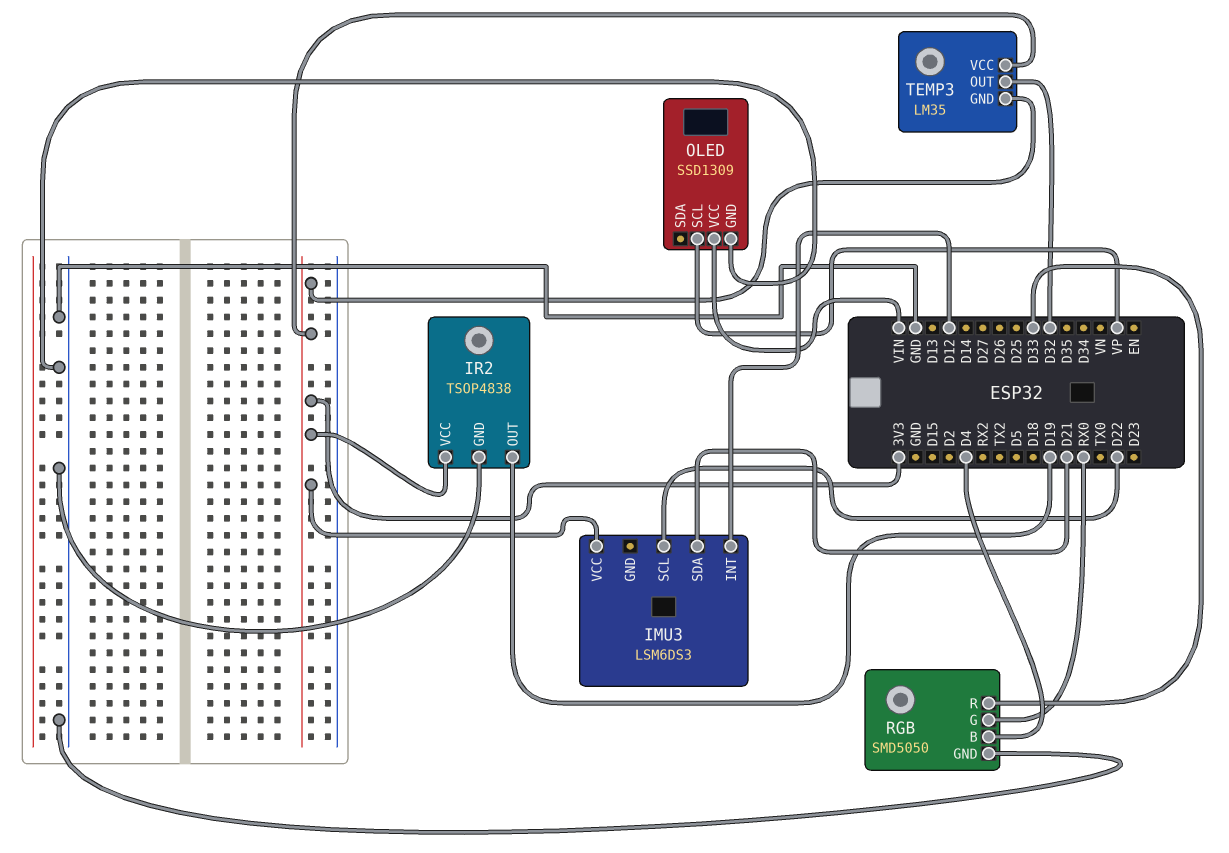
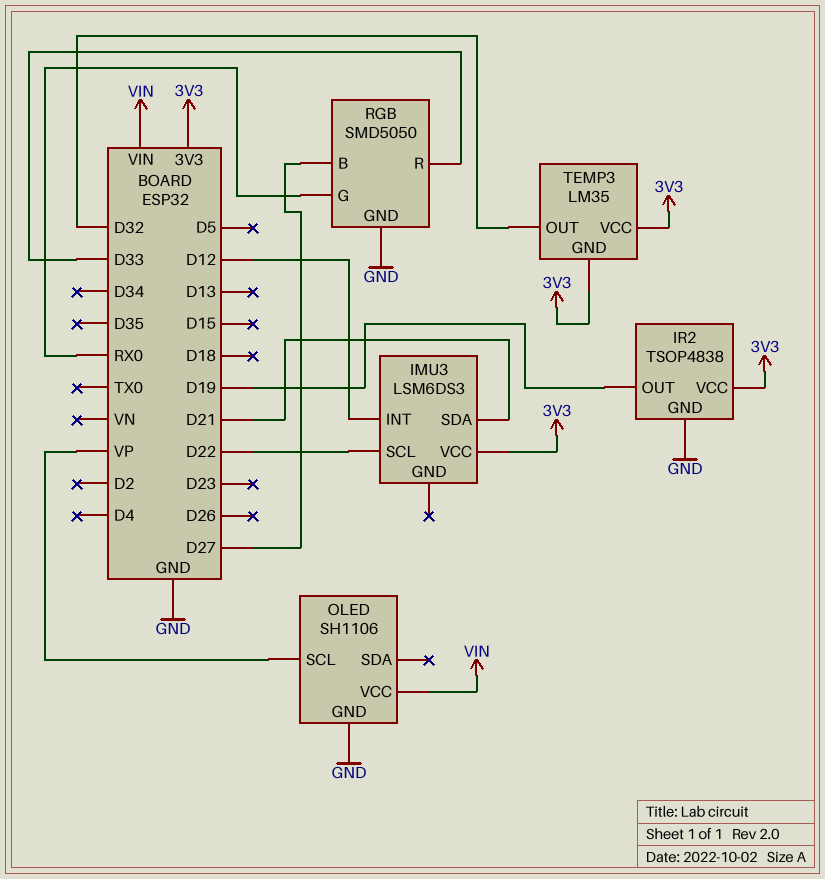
OLED: SSD1309 -> SH1106
RGB pin B: D4 -> D27

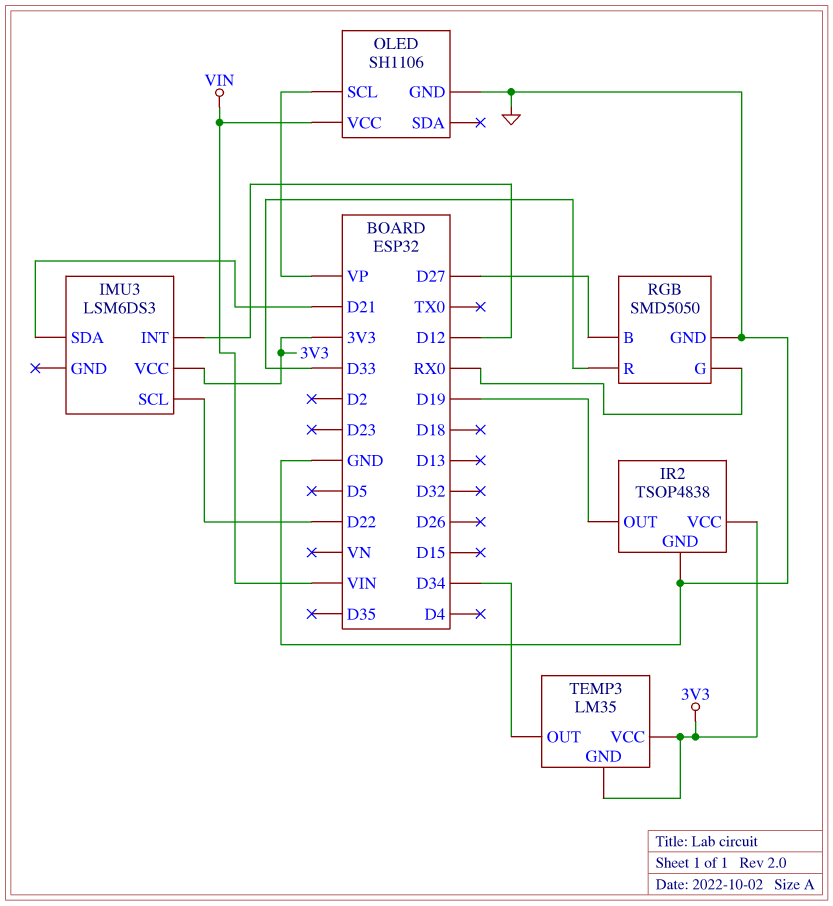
TEMP3 pin OUT: D32 -> D34

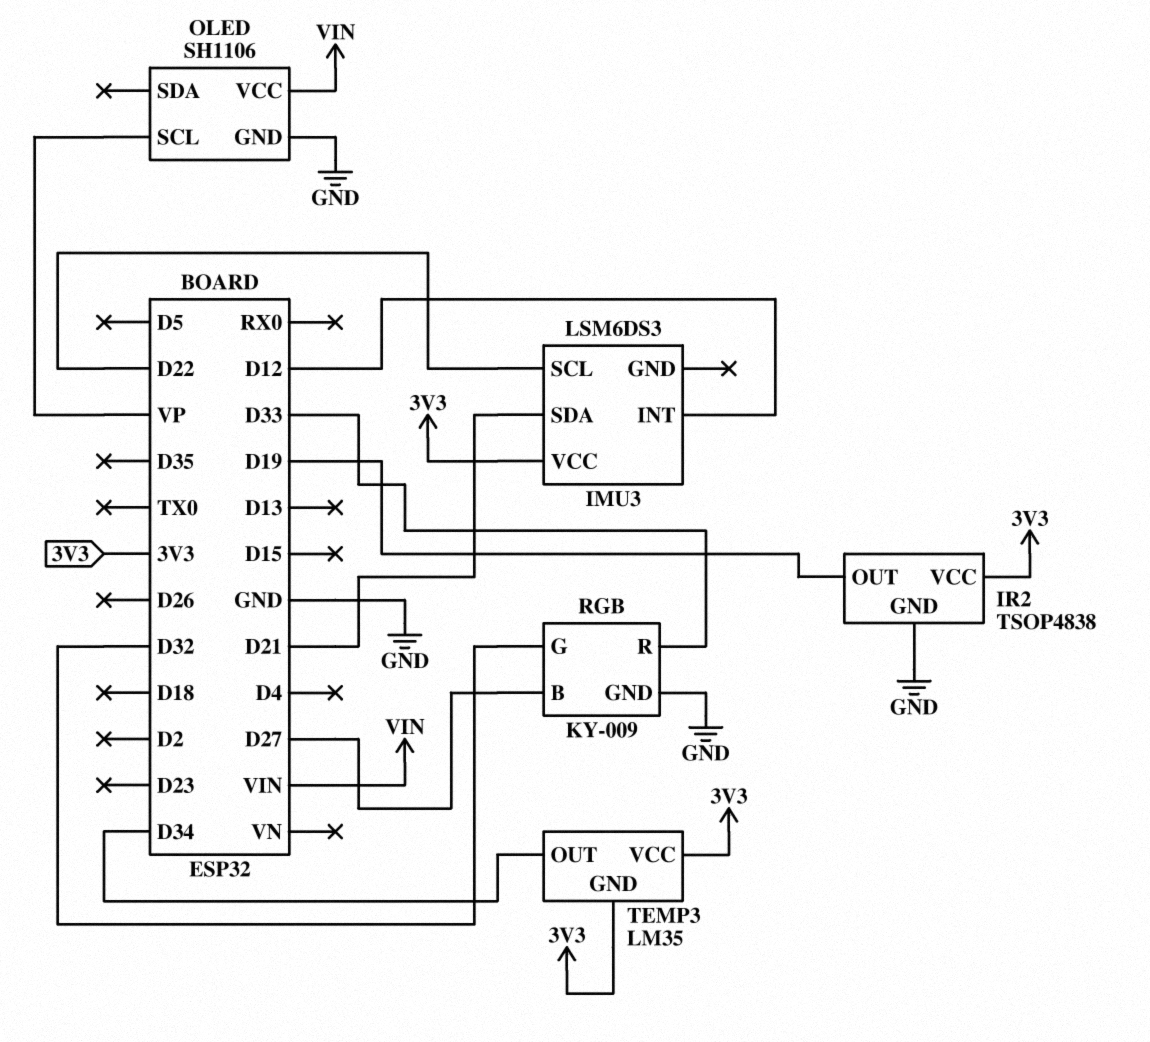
RGB: SMD5050 -> KY-009
RGB pin G: RX0 -> D32

